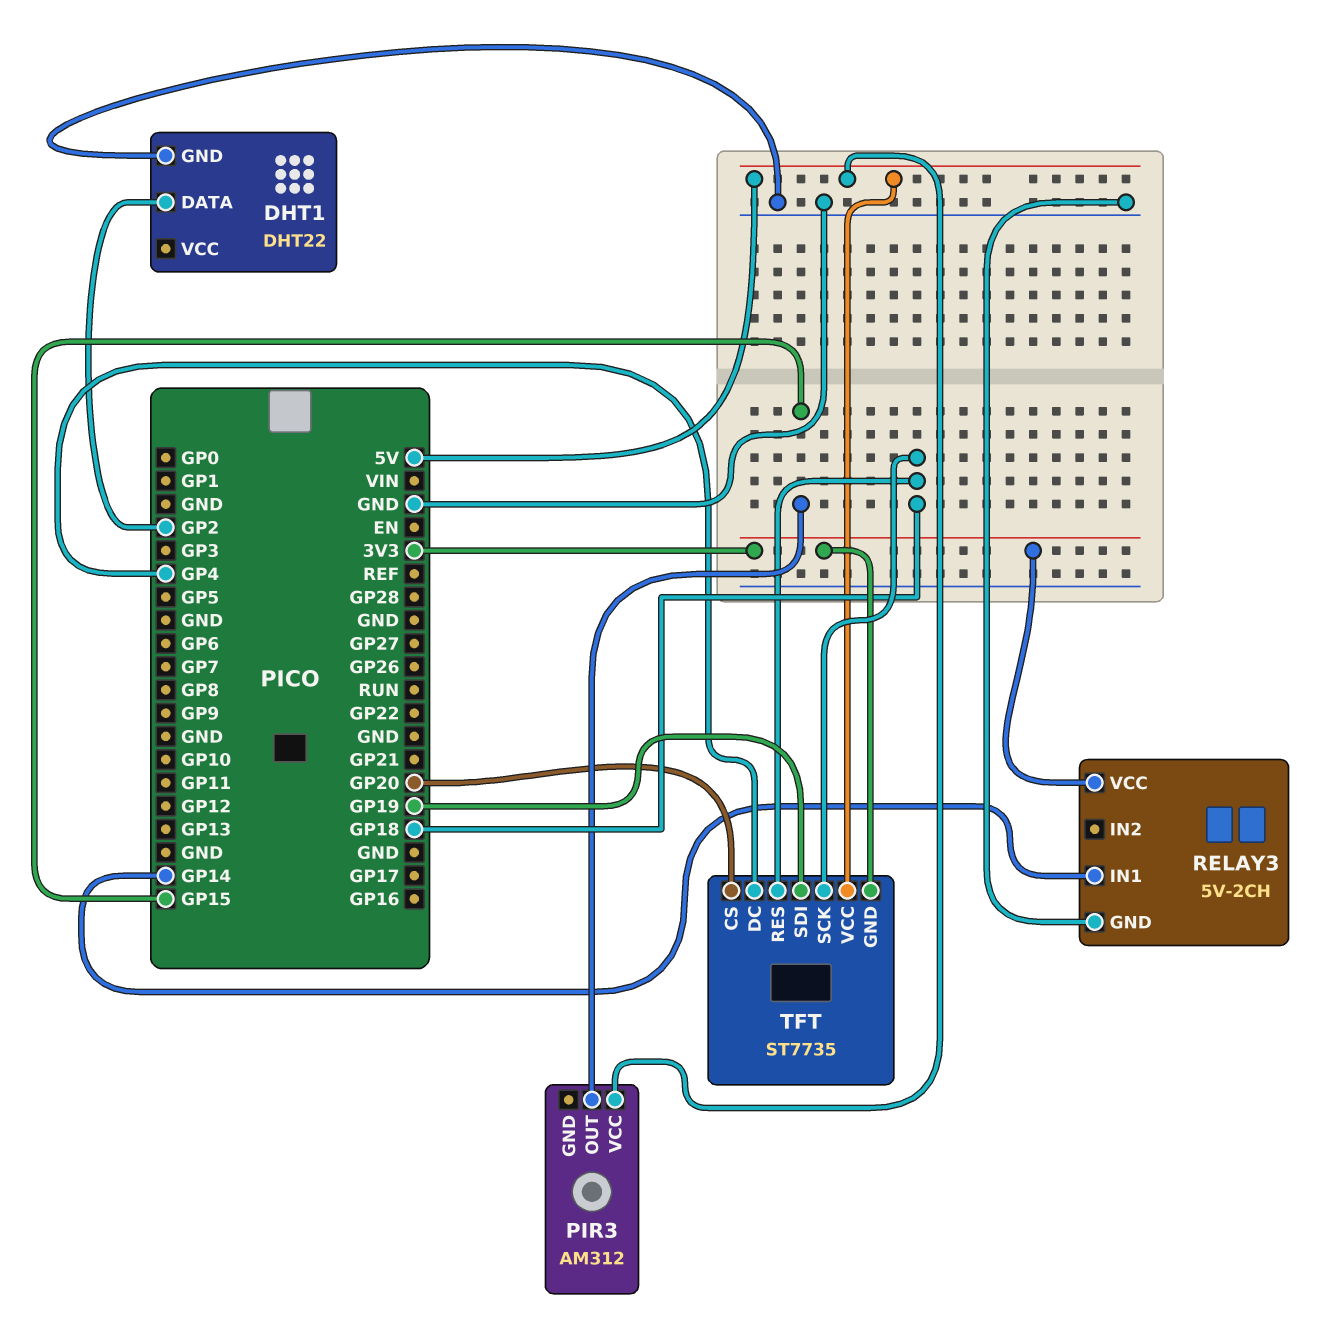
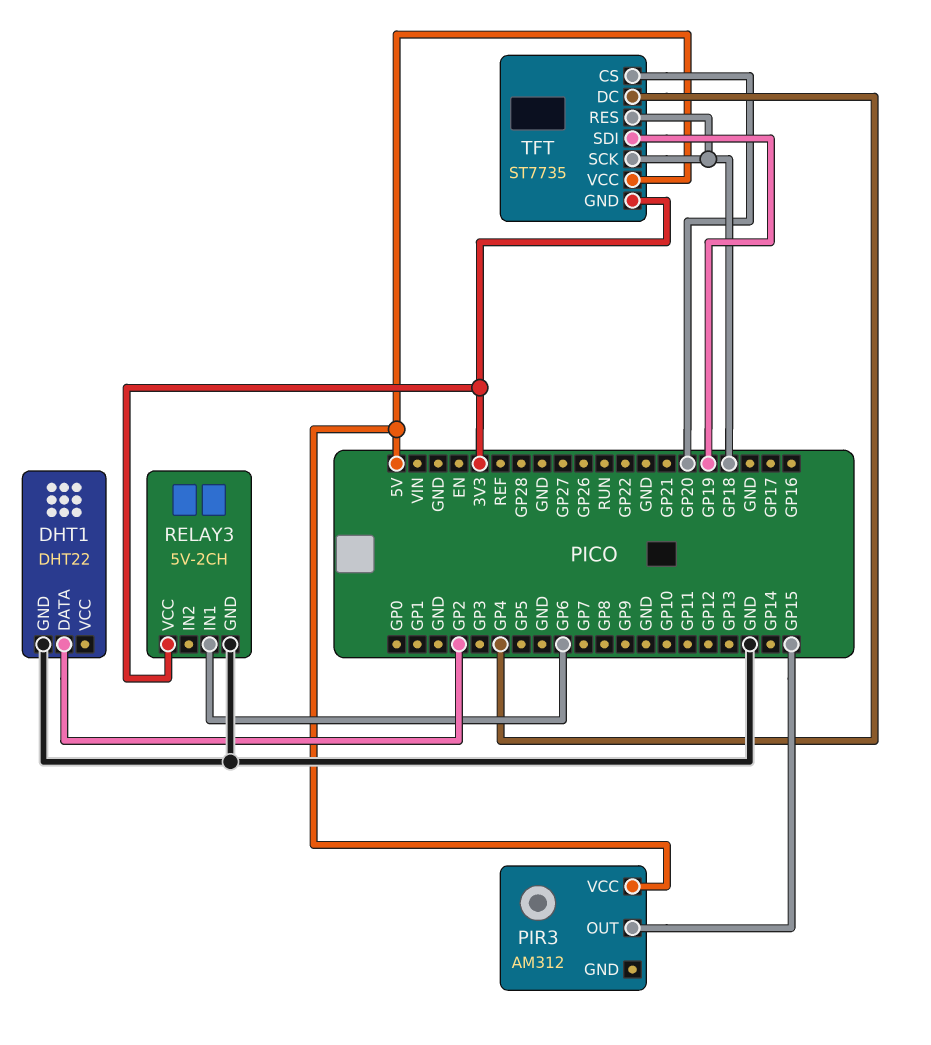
RELAY3 pin IN1: GP14 -> GP6

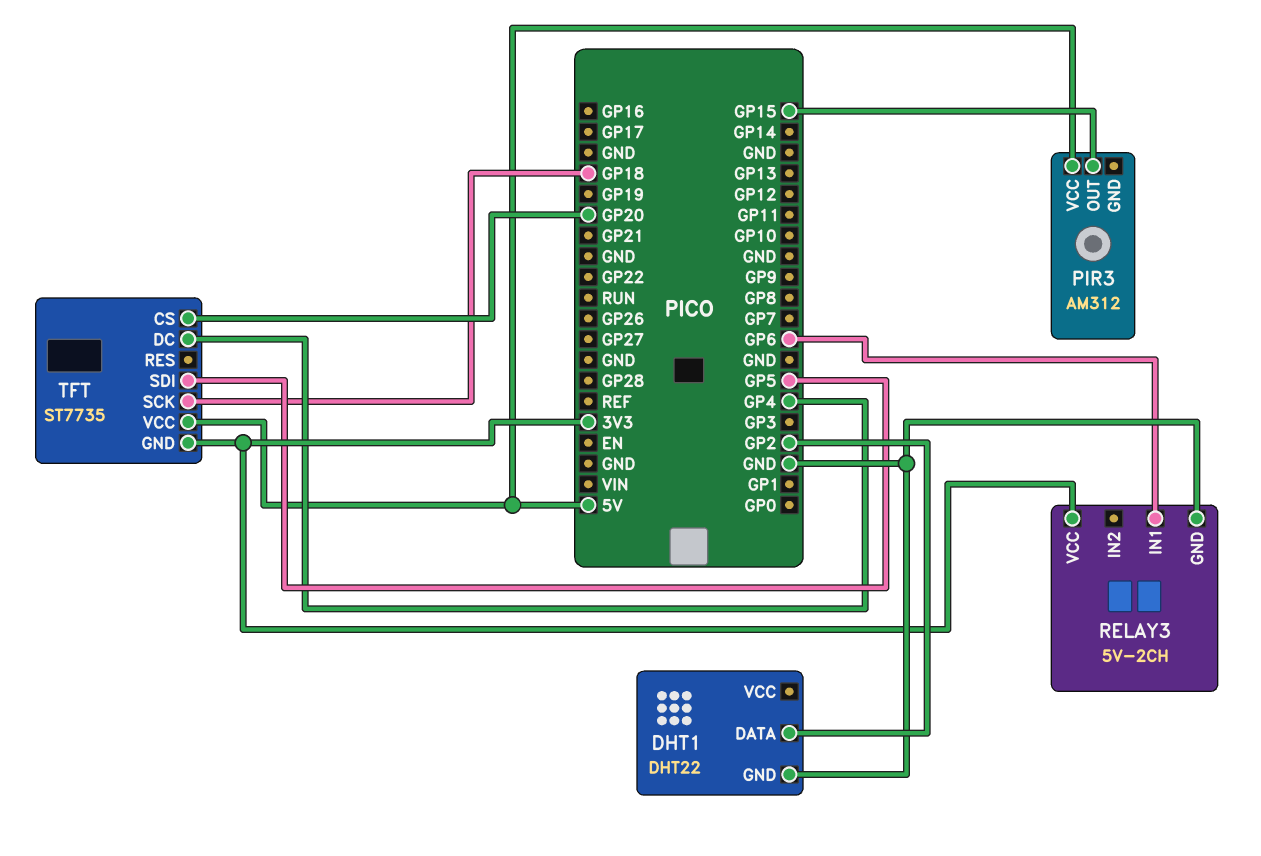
TFT pin RES: GP18 -> none
TFT pin SDI: GP19 -> GP5

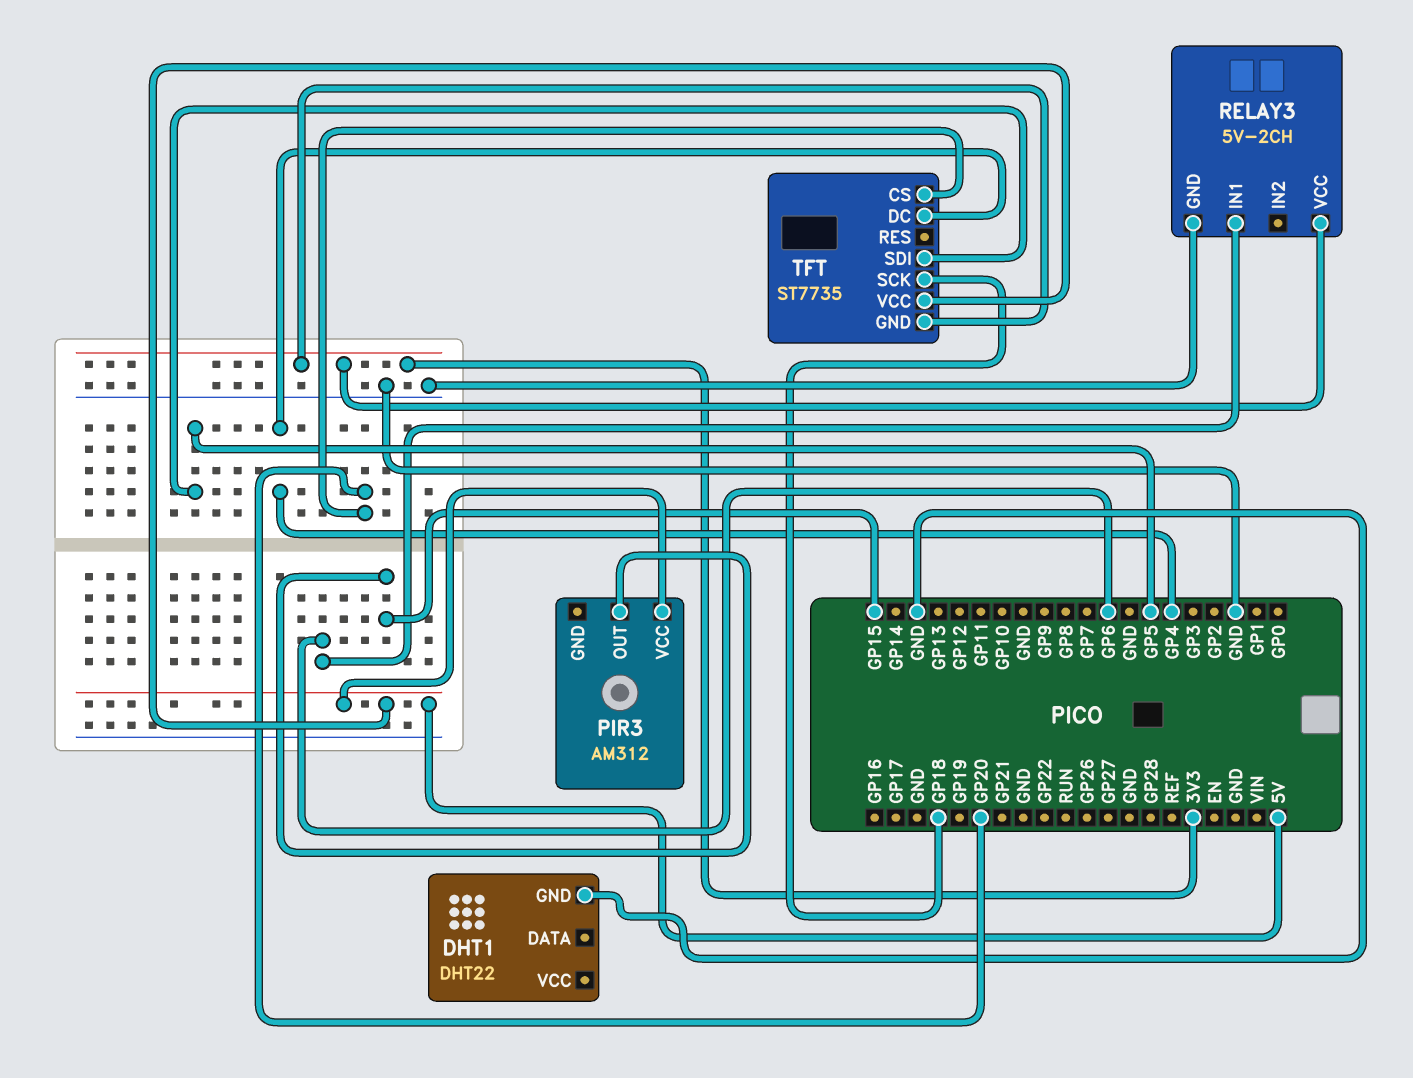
DHT1 pin DATA: GP2 -> none

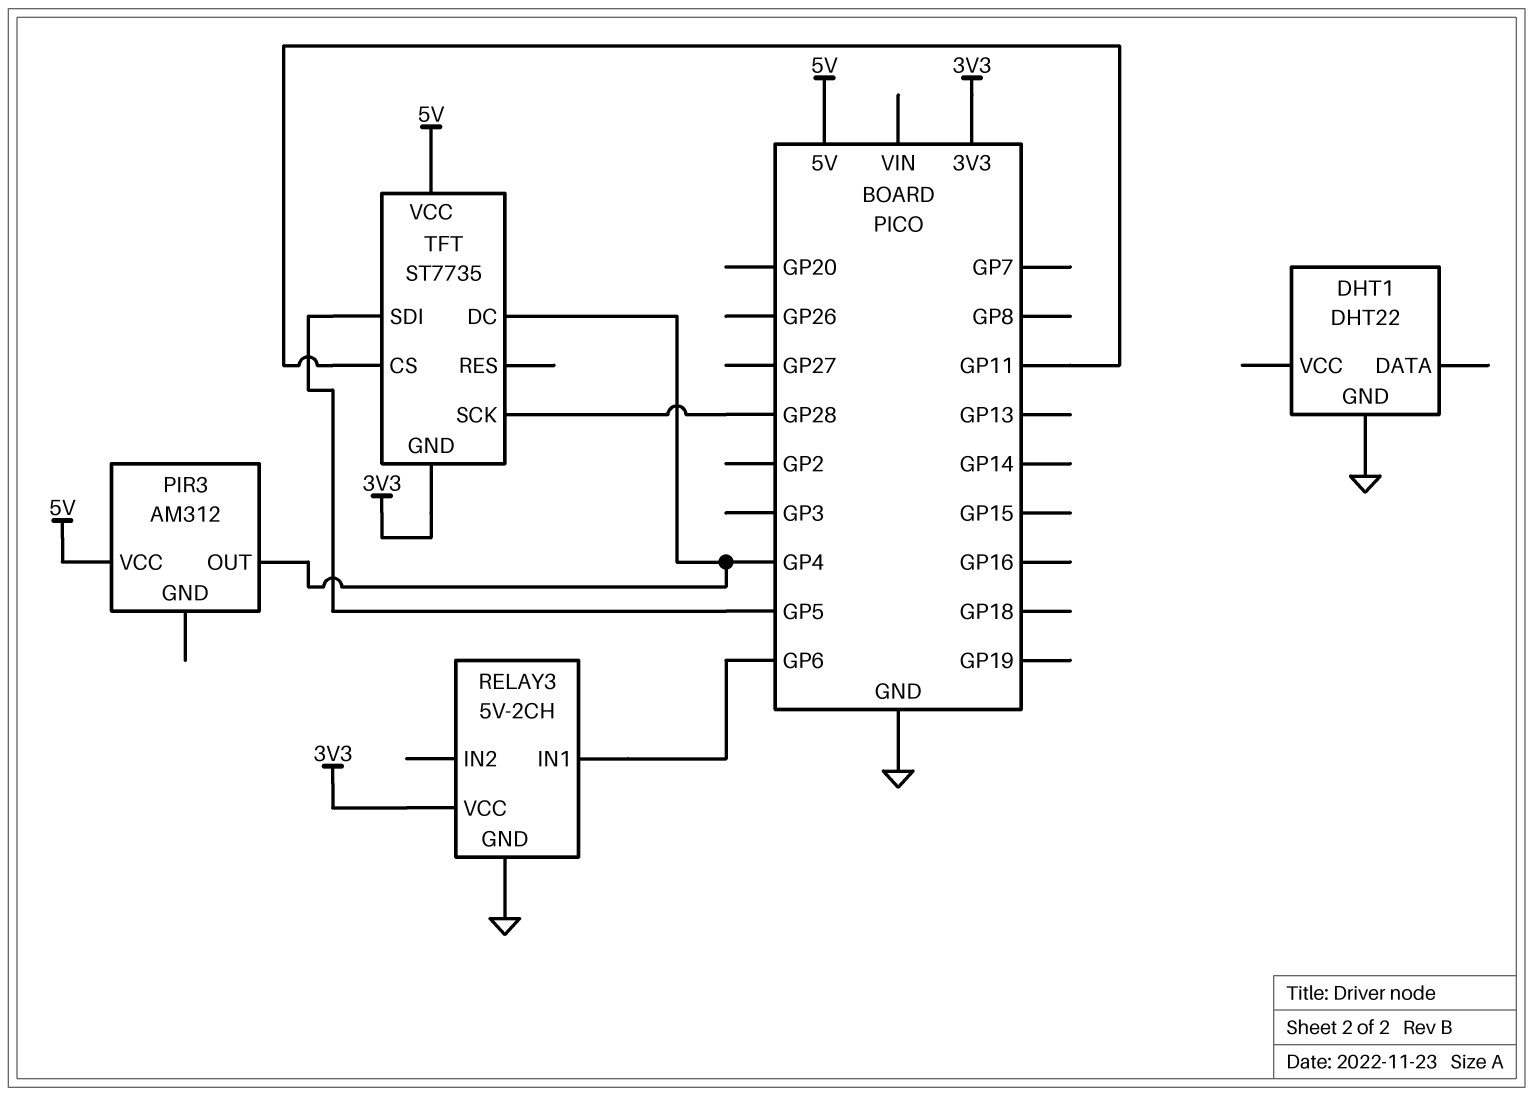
PIR3 pin OUT: GP15 -> GP4
TFT pin CS: GP20 -> GP11
TFT pin SCK: GP18 -> GP28

